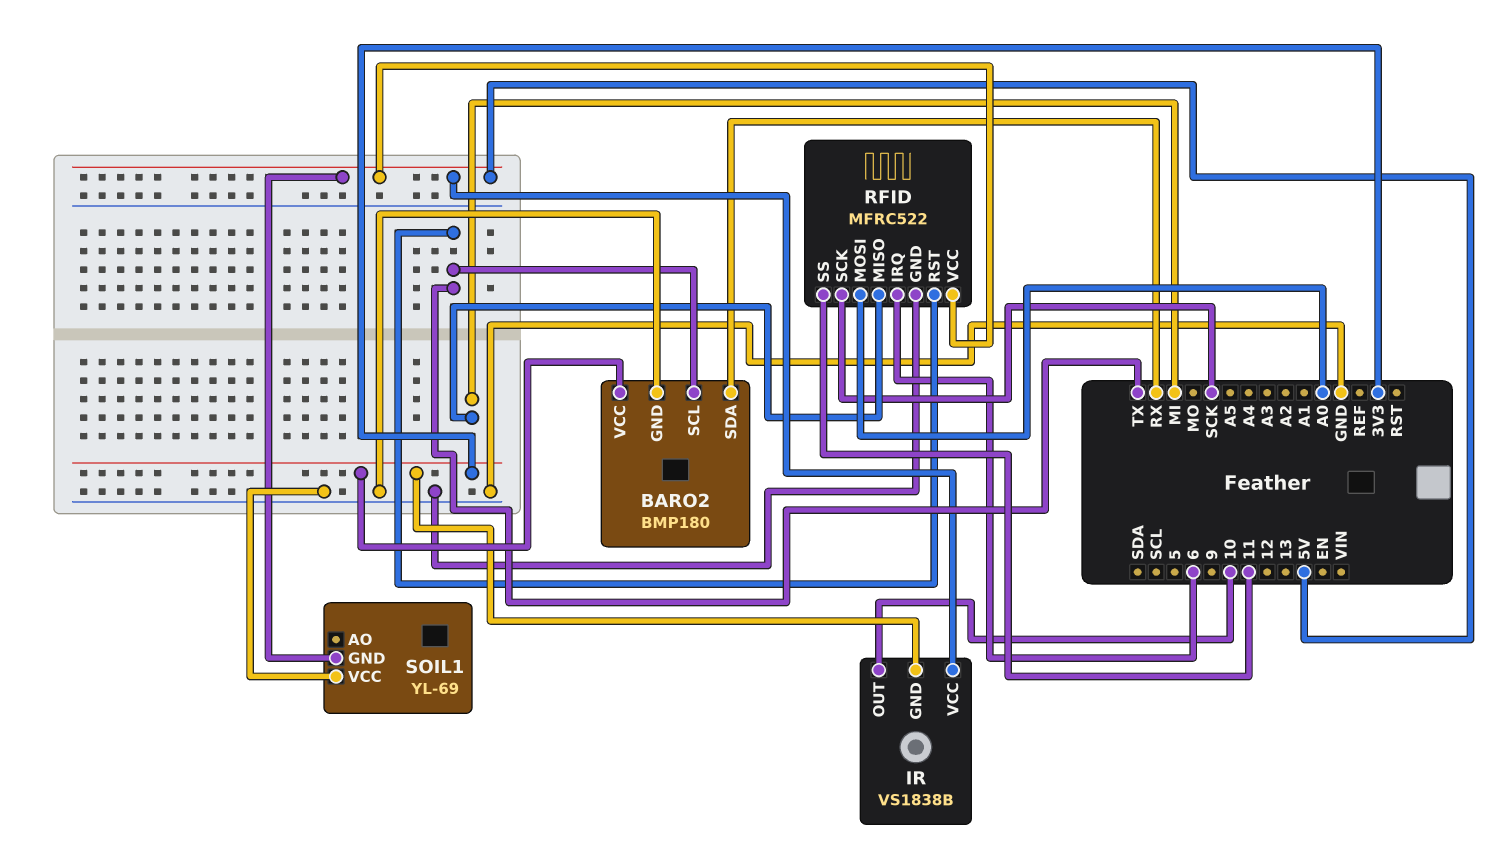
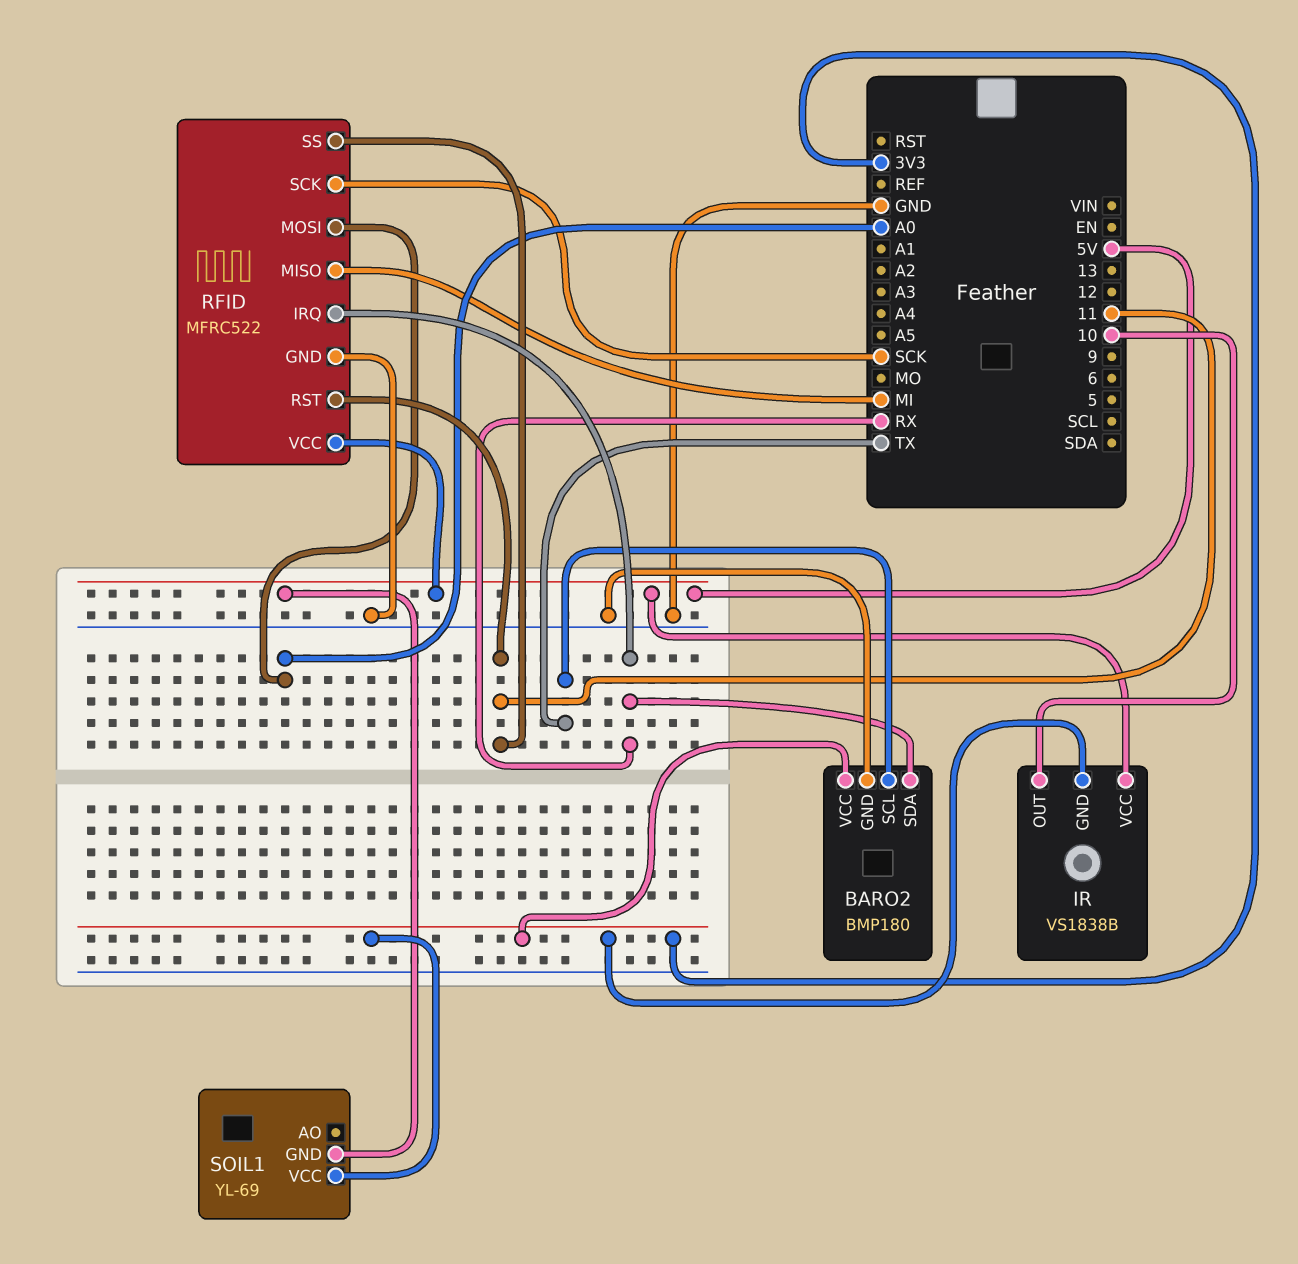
RFID pin IRQ: 6 -> RX
RFID pin RST: TX -> 11
SOIL1 pin VCC: GND -> 3V3

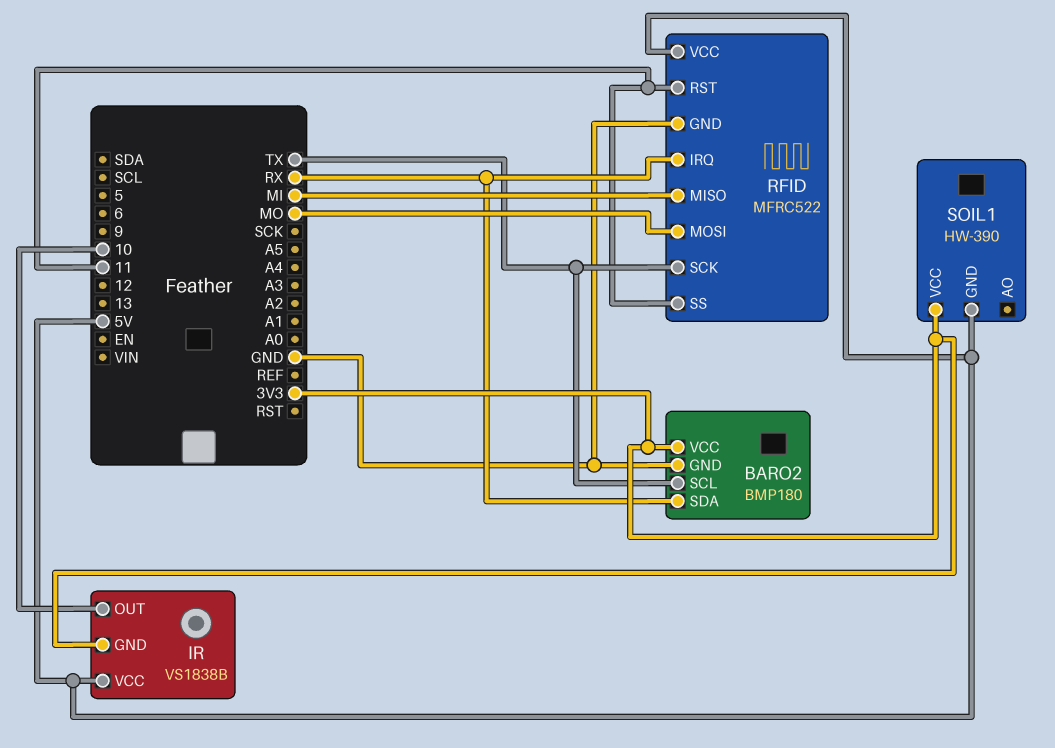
RFID pin MOSI: A0 -> MO
RFID pin SCK: SCK -> TX
SOIL1: YL-69 -> HW-390

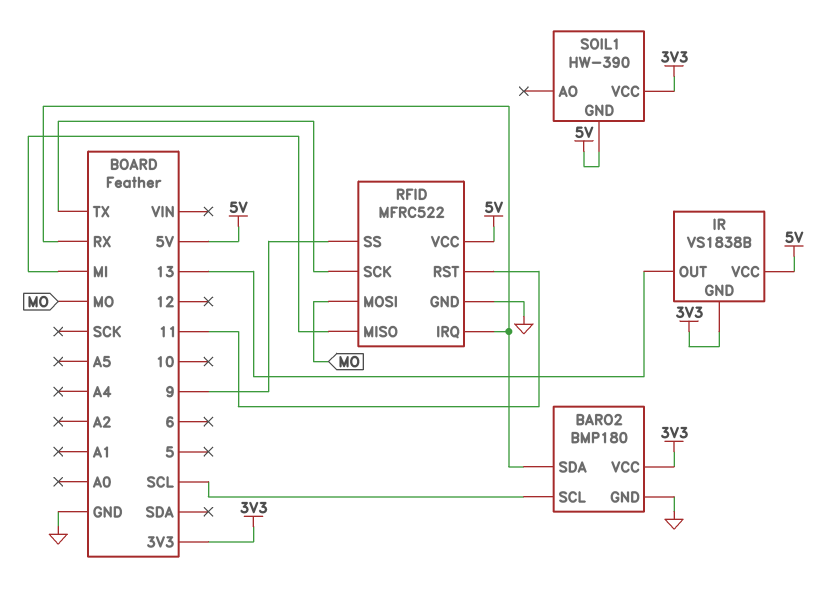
BARO2 pin SCL: TX -> SCL
IR pin OUT: 10 -> 13
RFID pin SS: 11 -> 9

